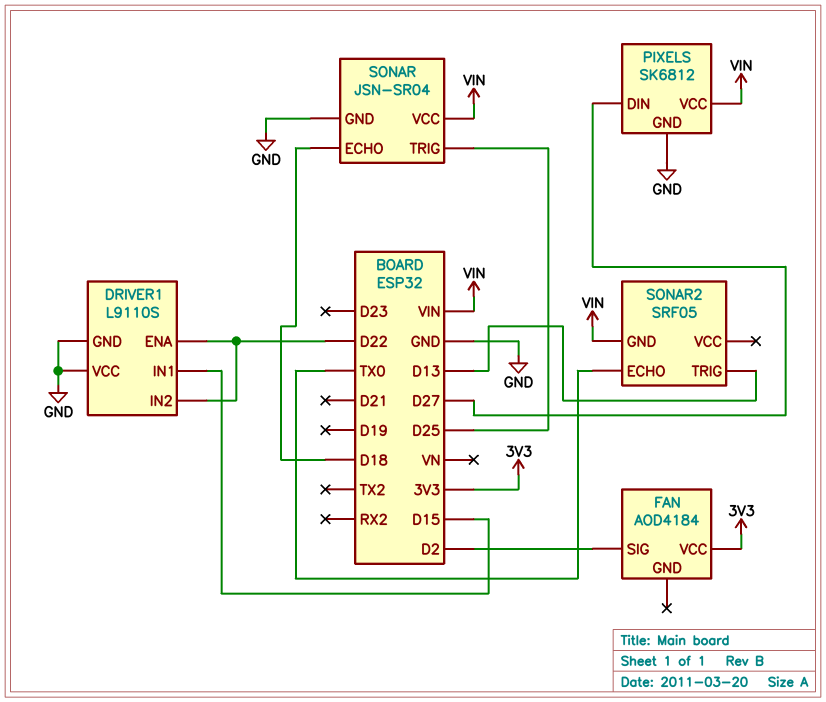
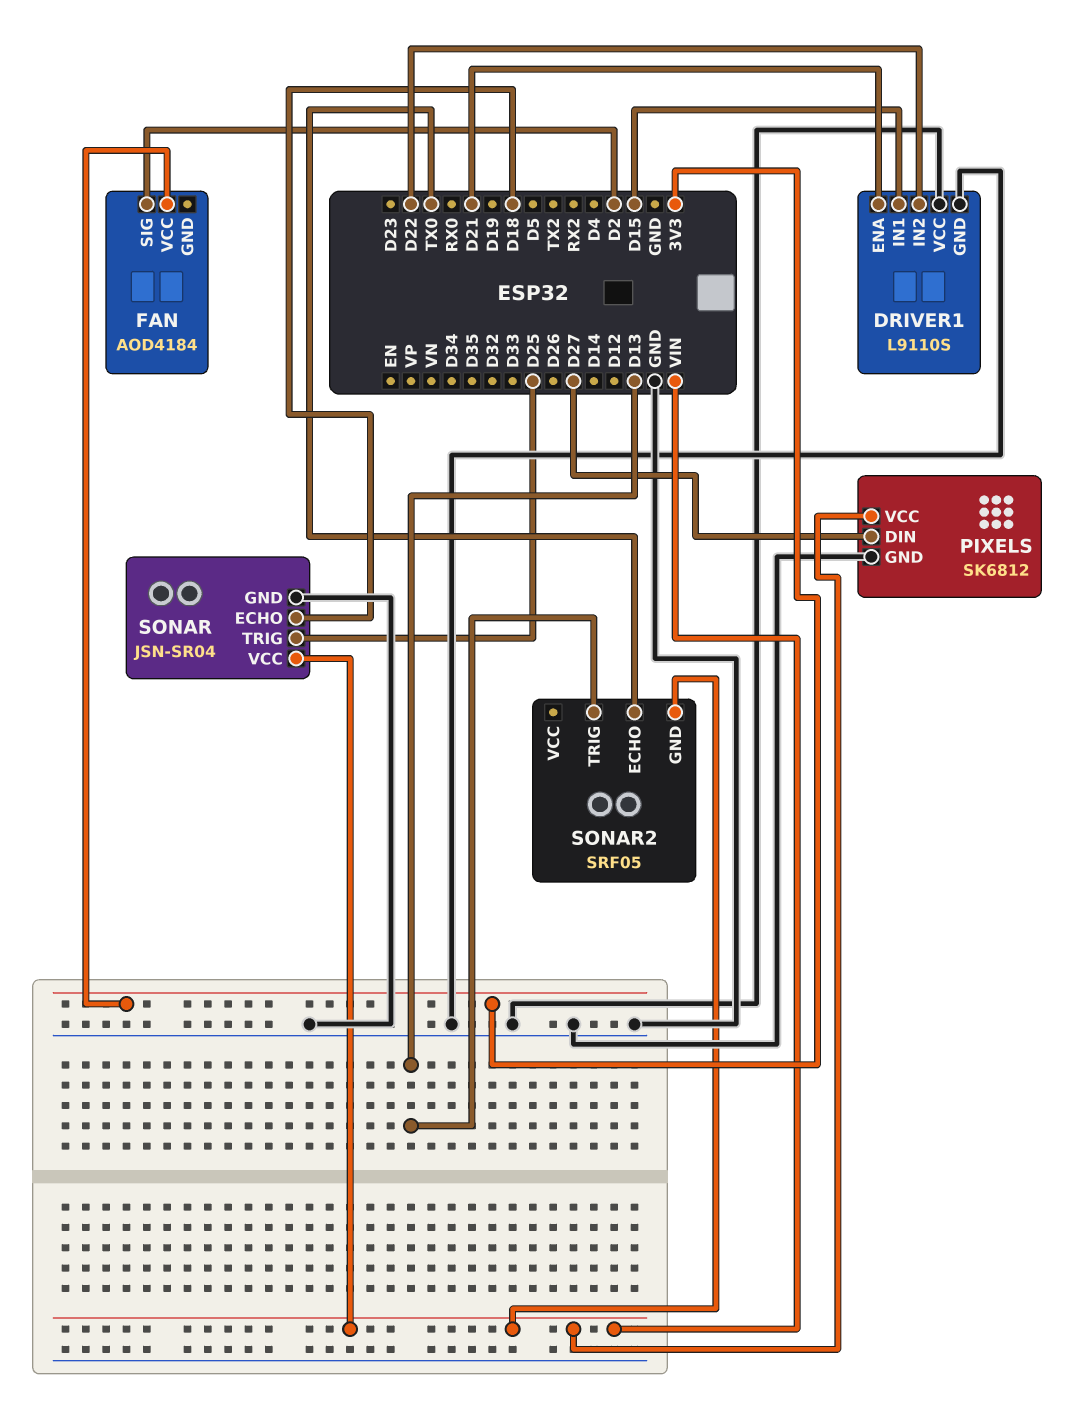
DRIVER1 pin ENA: D22 -> D21

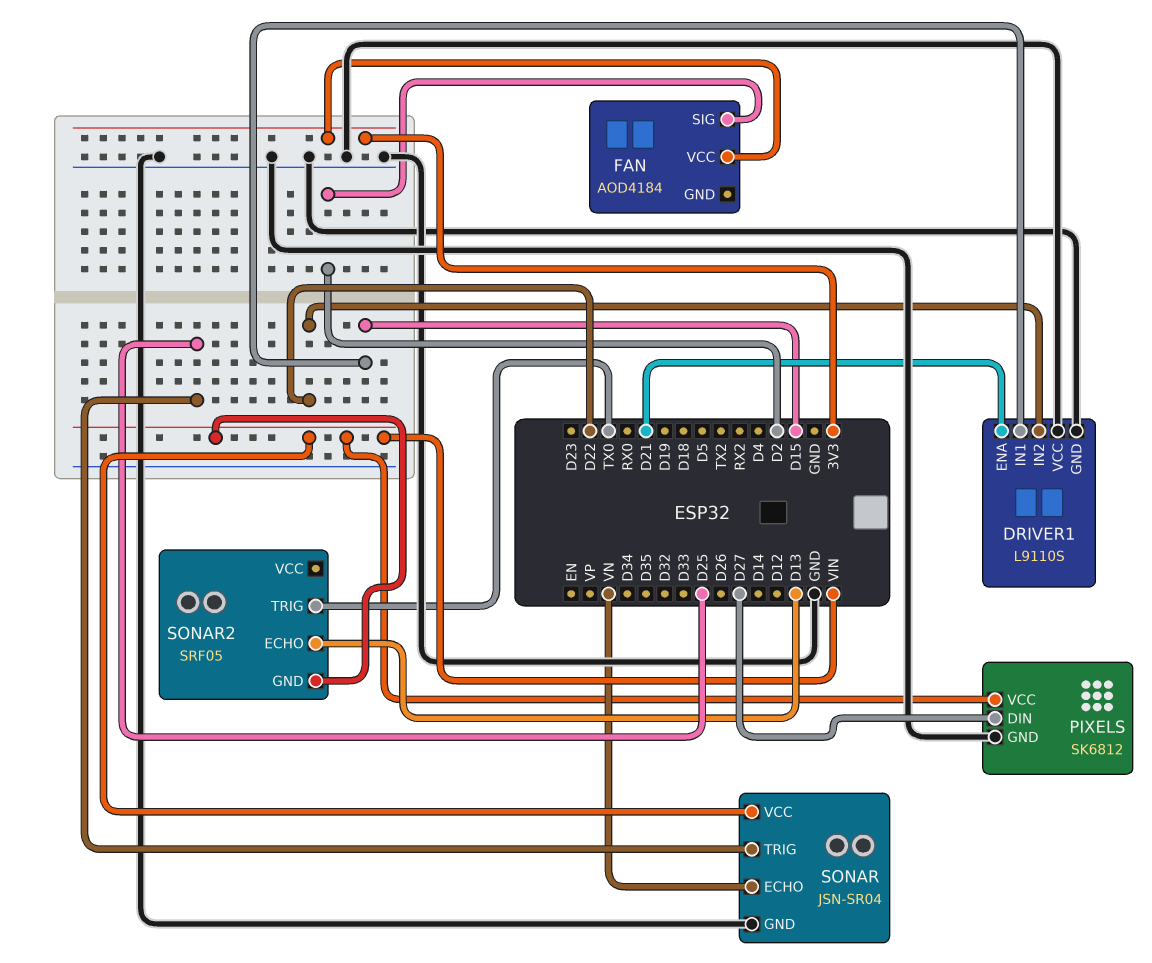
SONAR pin ECHO: D18 -> VN
SONAR2 pin ECHO: TX0 -> D13
SONAR2 pin TRIG: D13 -> TX0

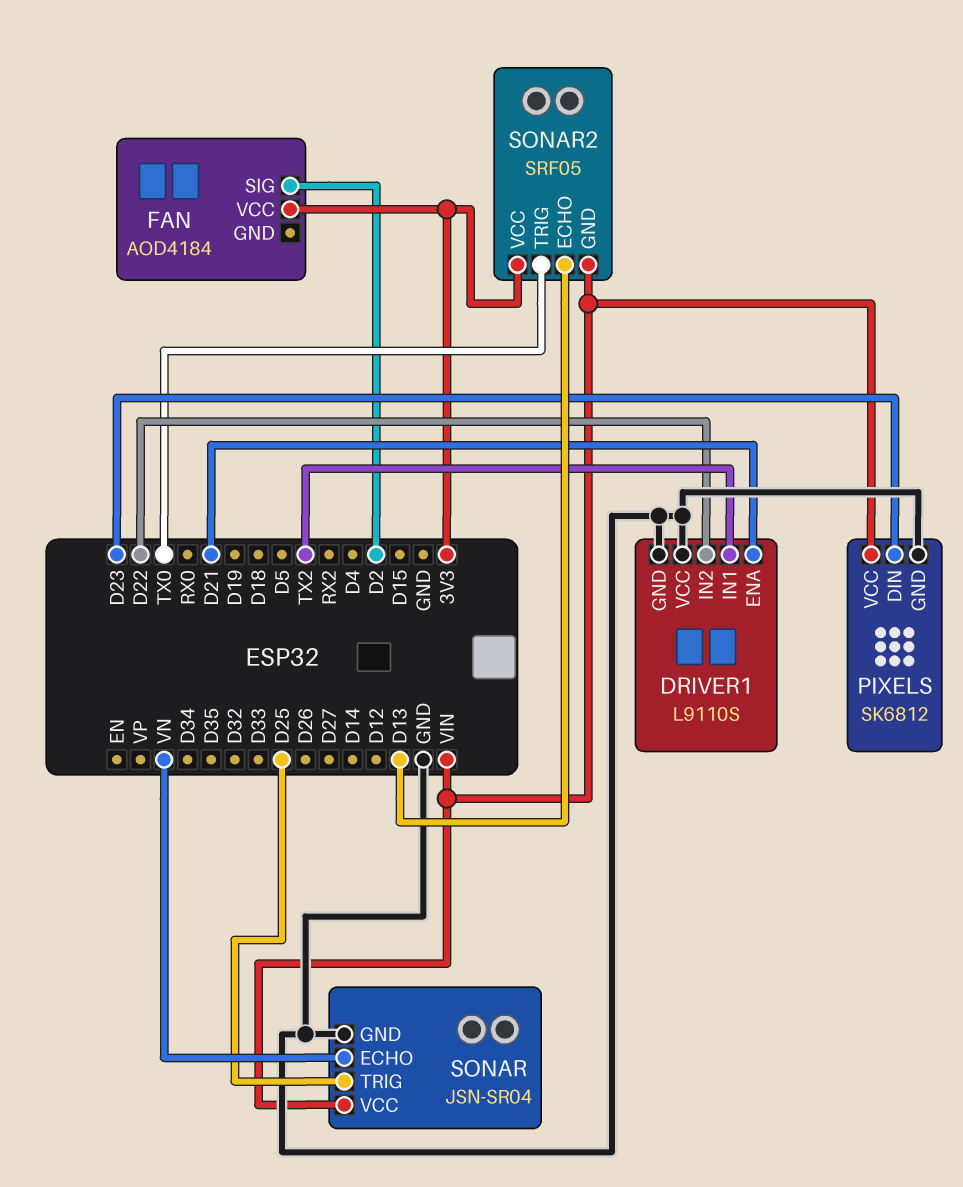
DRIVER1 pin IN1: D15 -> TX2
PIXELS pin DIN: D27 -> D23
SONAR2 pin VCC: none -> 3V3

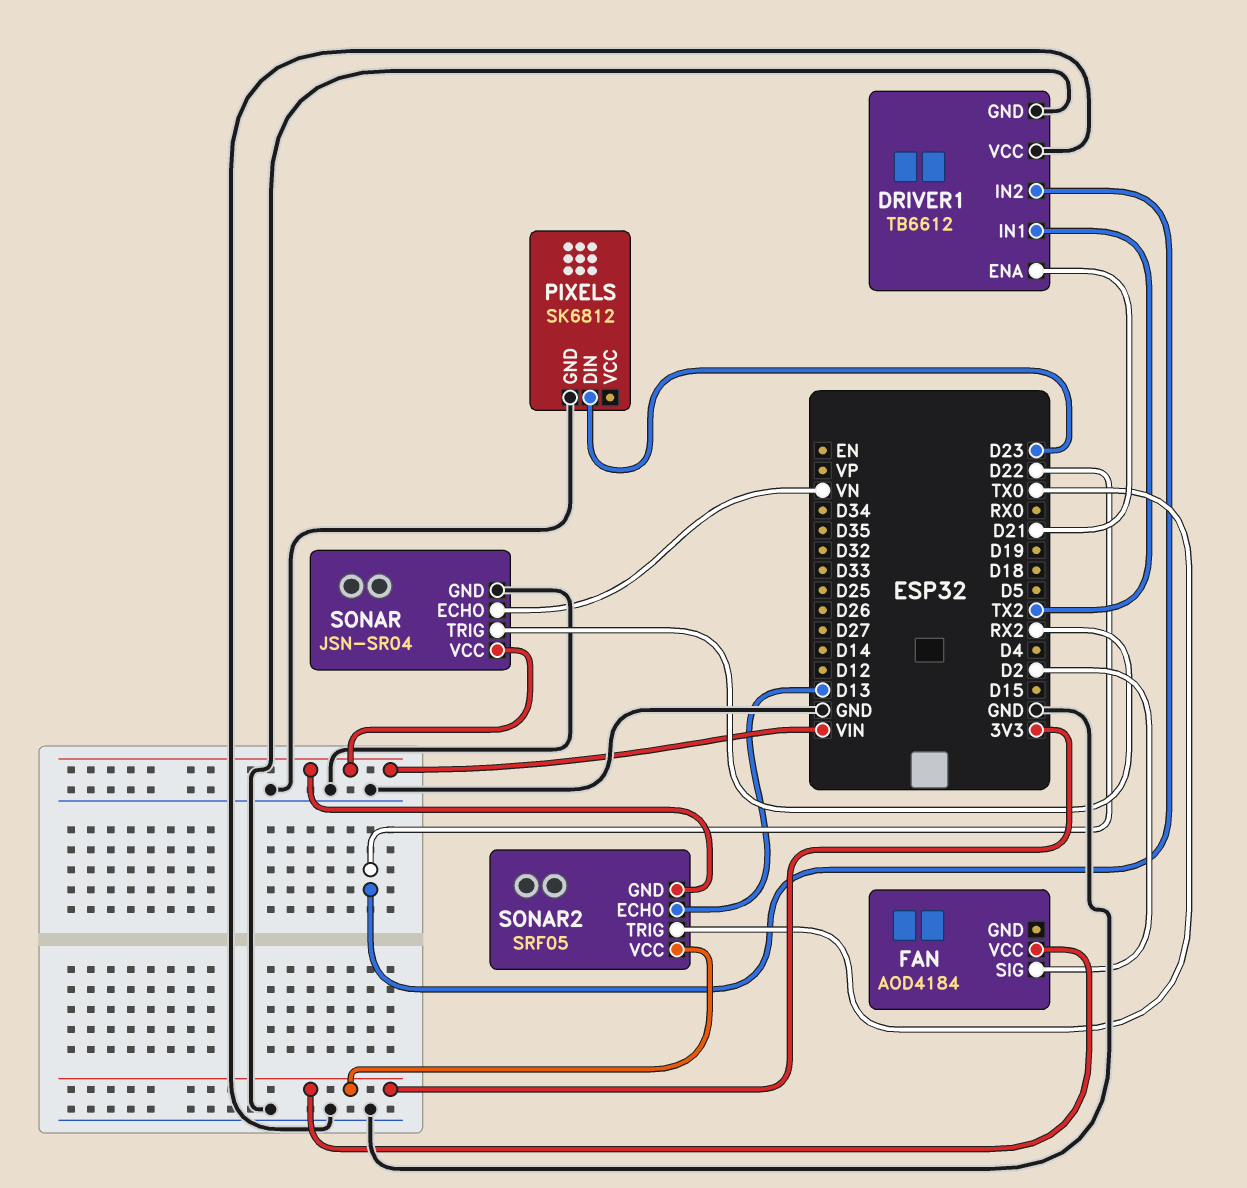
DRIVER1: L9110S -> TB6612
PIXELS pin VCC: VIN -> none
SONAR pin TRIG: D25 -> RX2

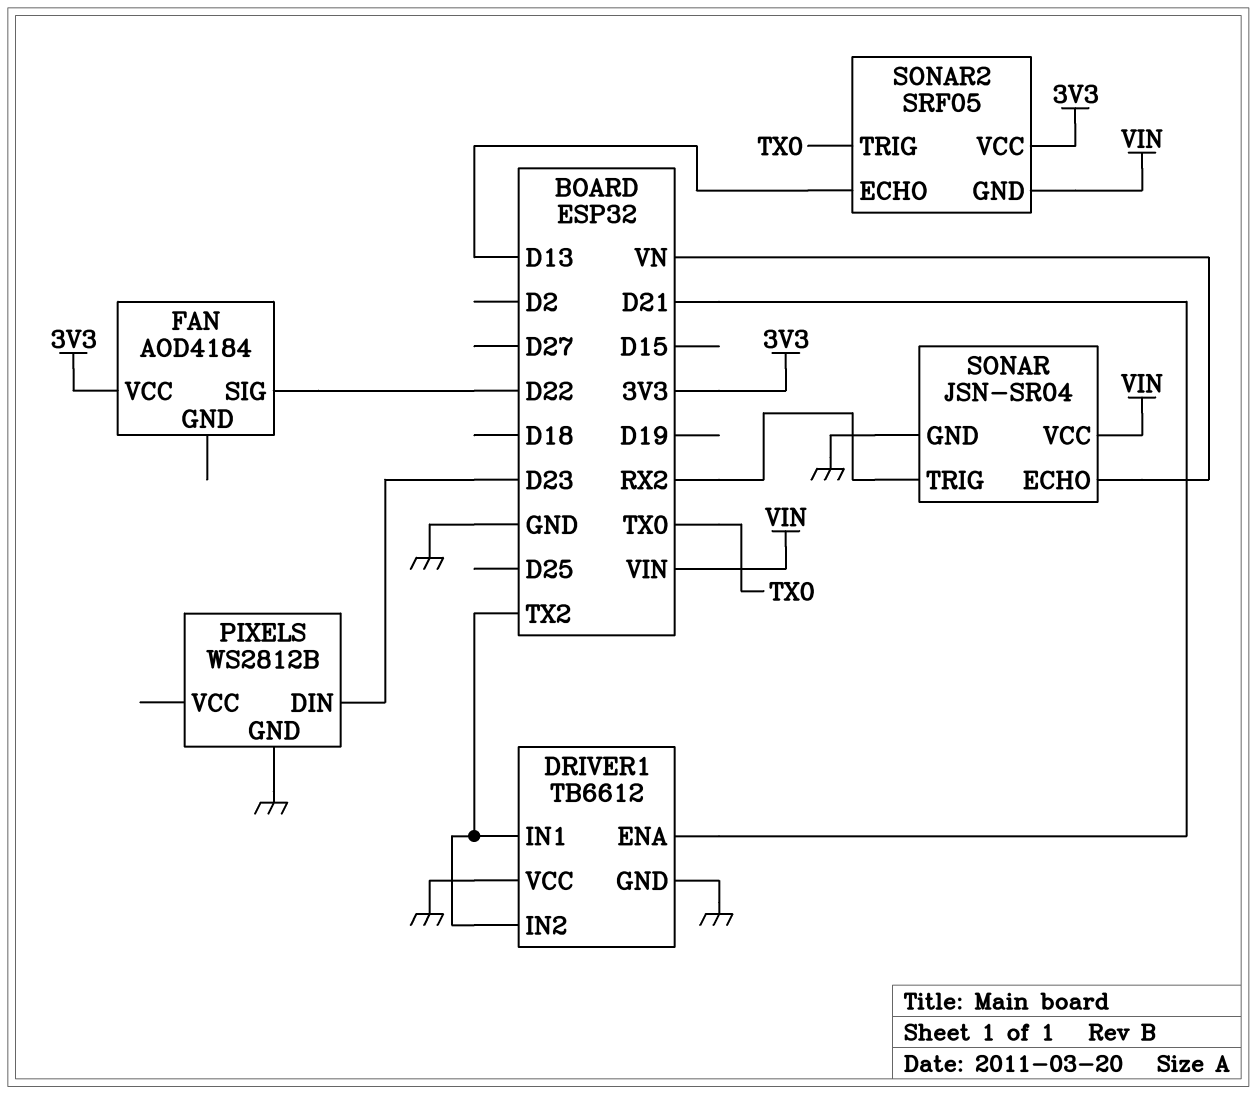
DRIVER1 pin IN2: D22 -> TX2
FAN pin SIG: D2 -> D22
PIXELS: SK6812 -> WS2812B

